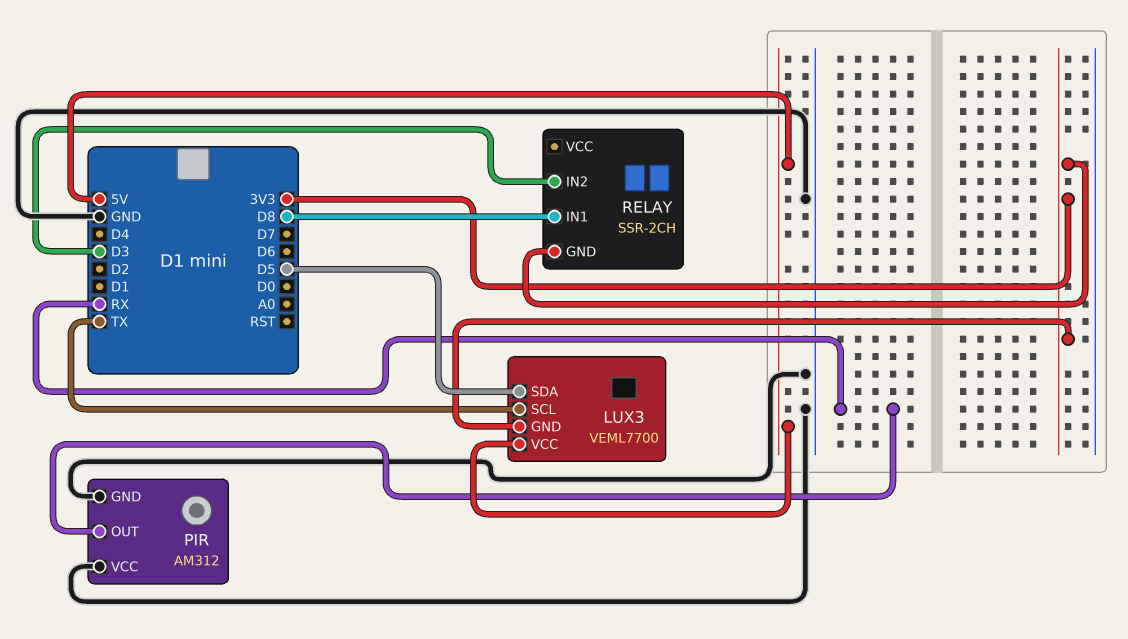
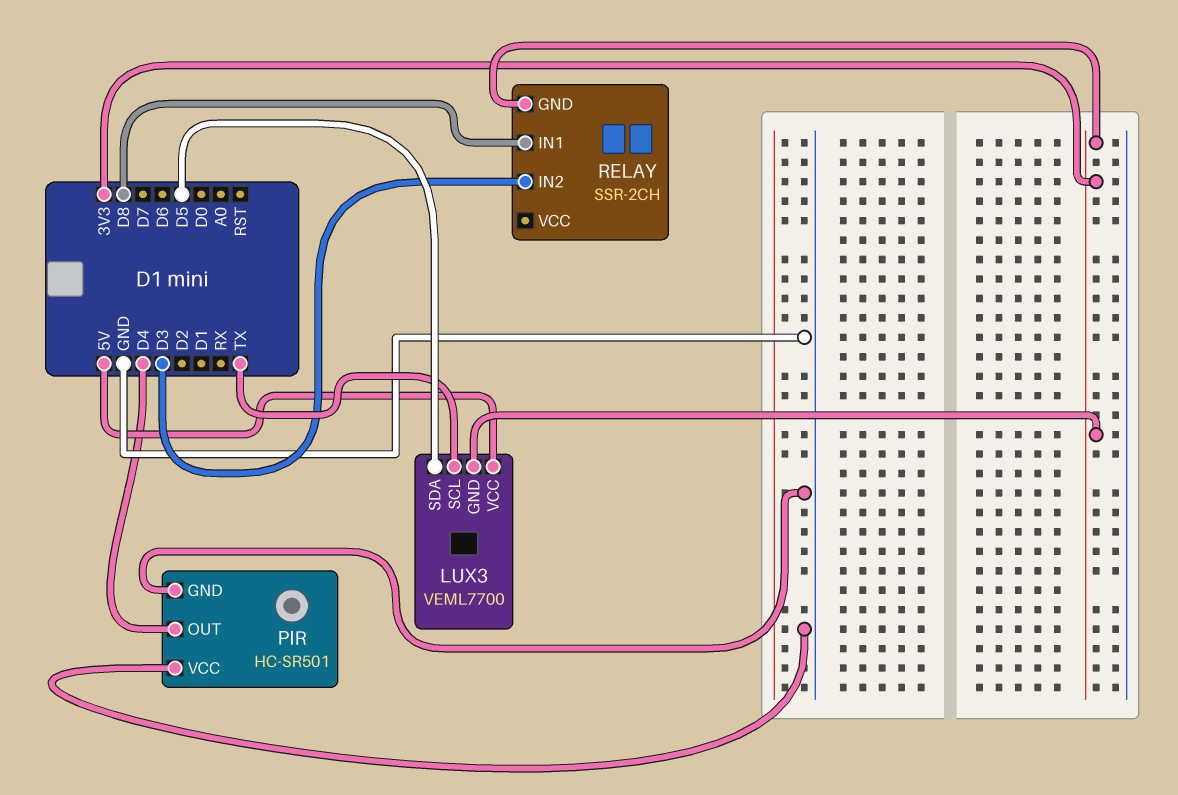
PIR: AM312 -> HC-SR501
PIR pin OUT: RX -> D4

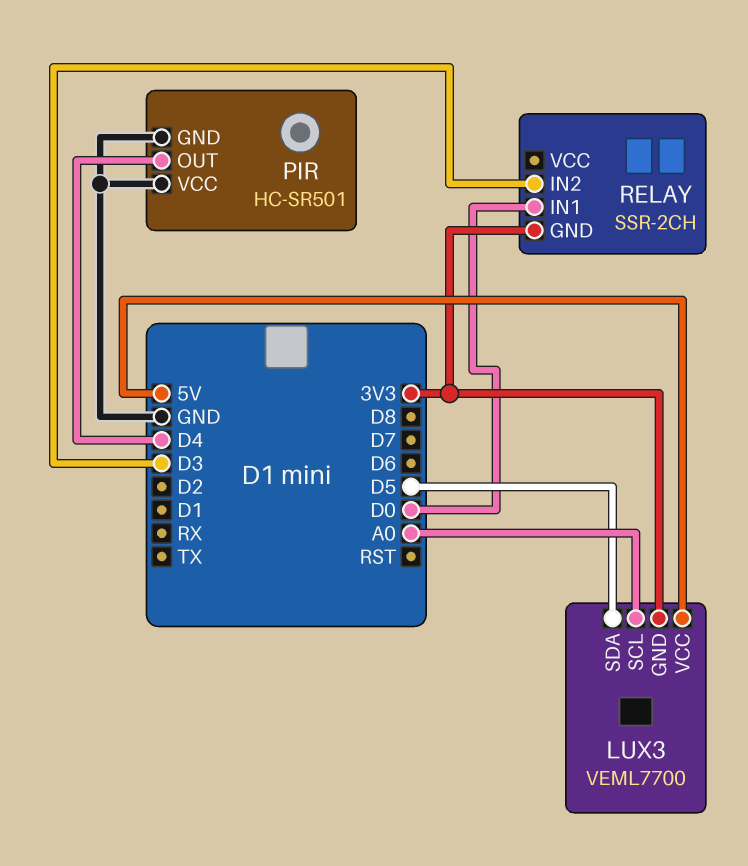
LUX3 pin SCL: TX -> A0
RELAY pin IN1: D8 -> D0

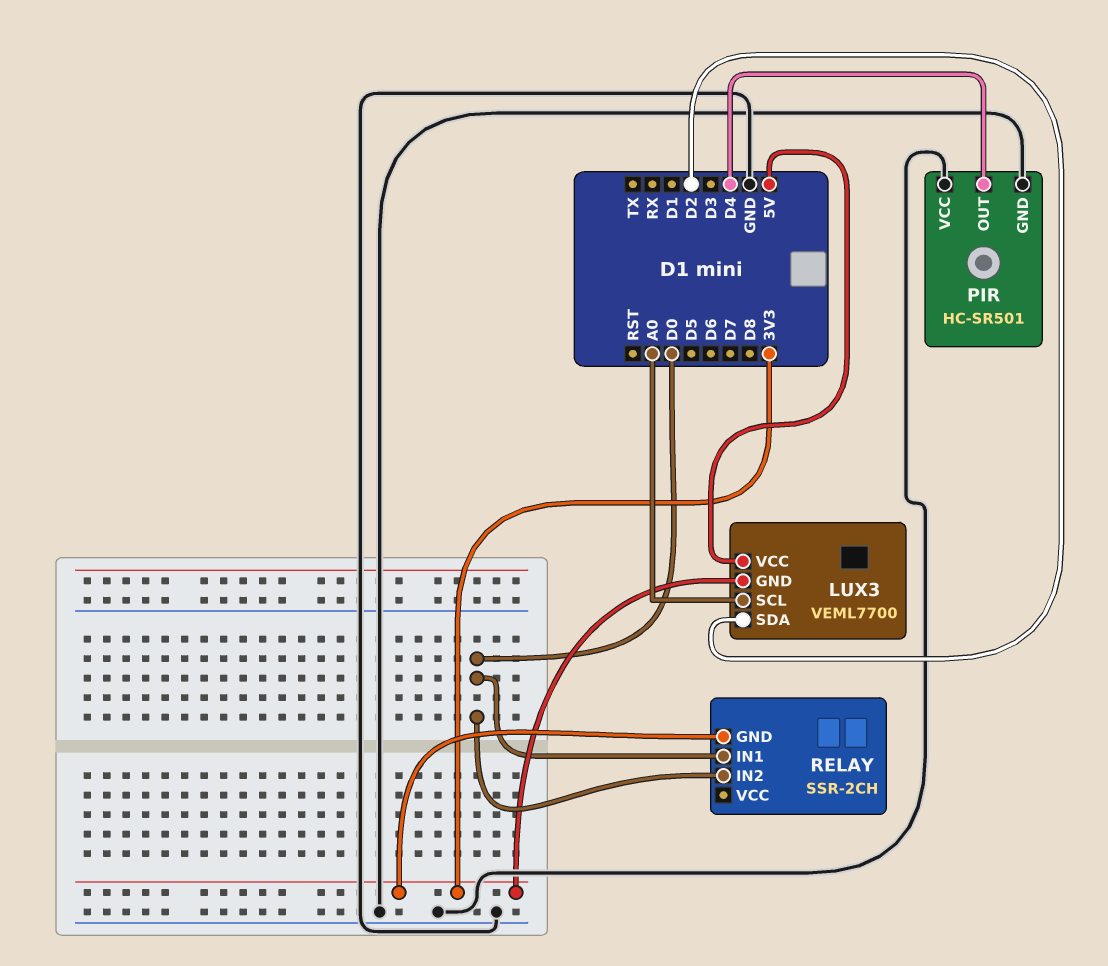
LUX3 pin SDA: D5 -> D2
RELAY pin IN2: D3 -> D0

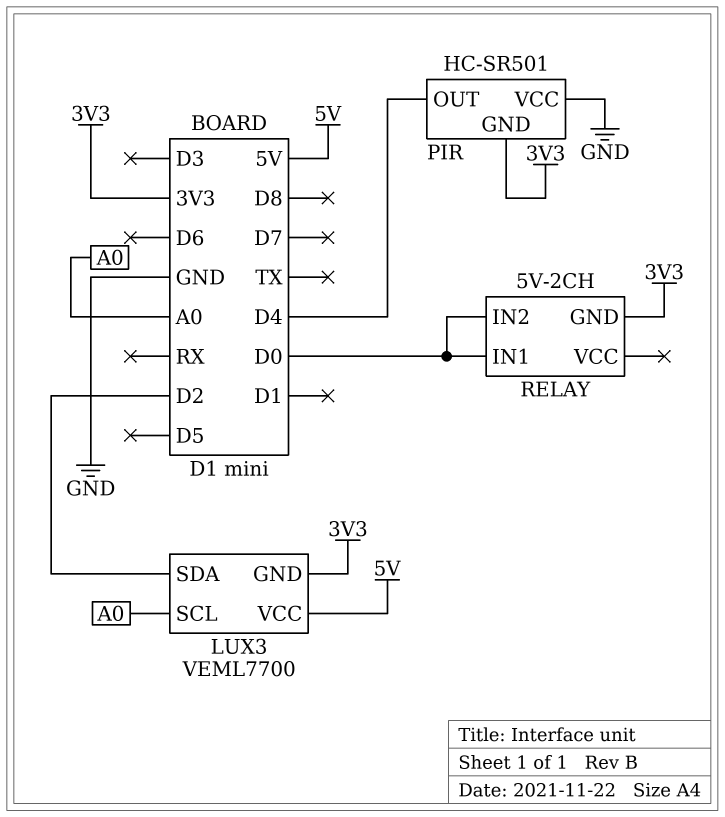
PIR pin GND: GND -> 3V3
RELAY: SSR-2CH -> 5V-2CH

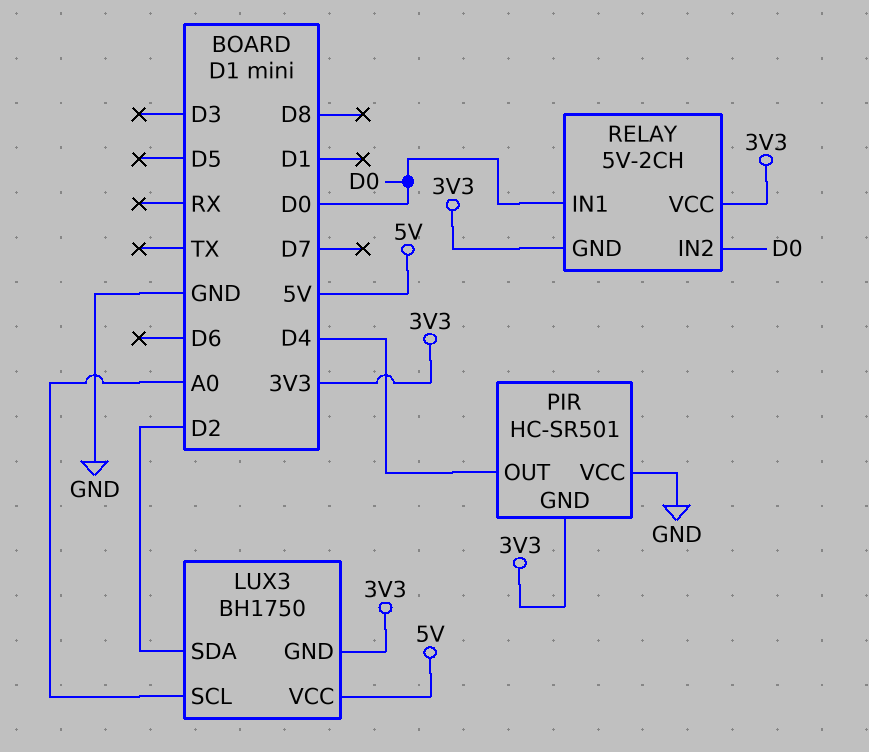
LUX3: VEML7700 -> BH1750
RELAY pin VCC: none -> 3V3

